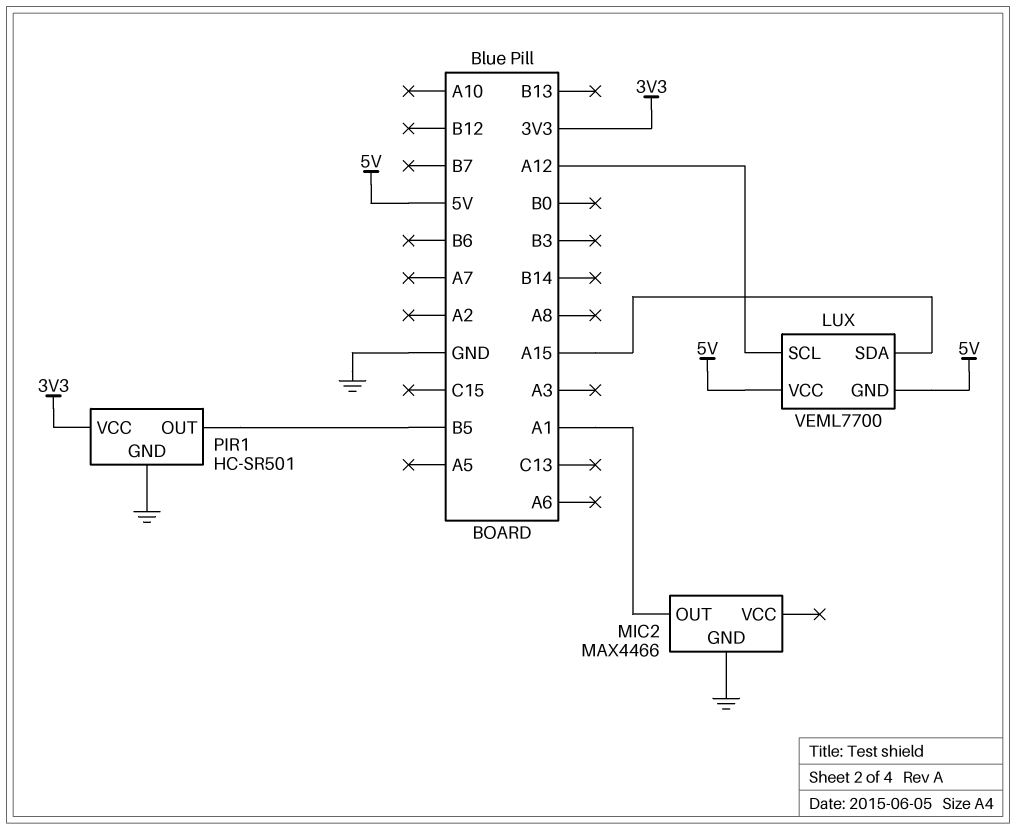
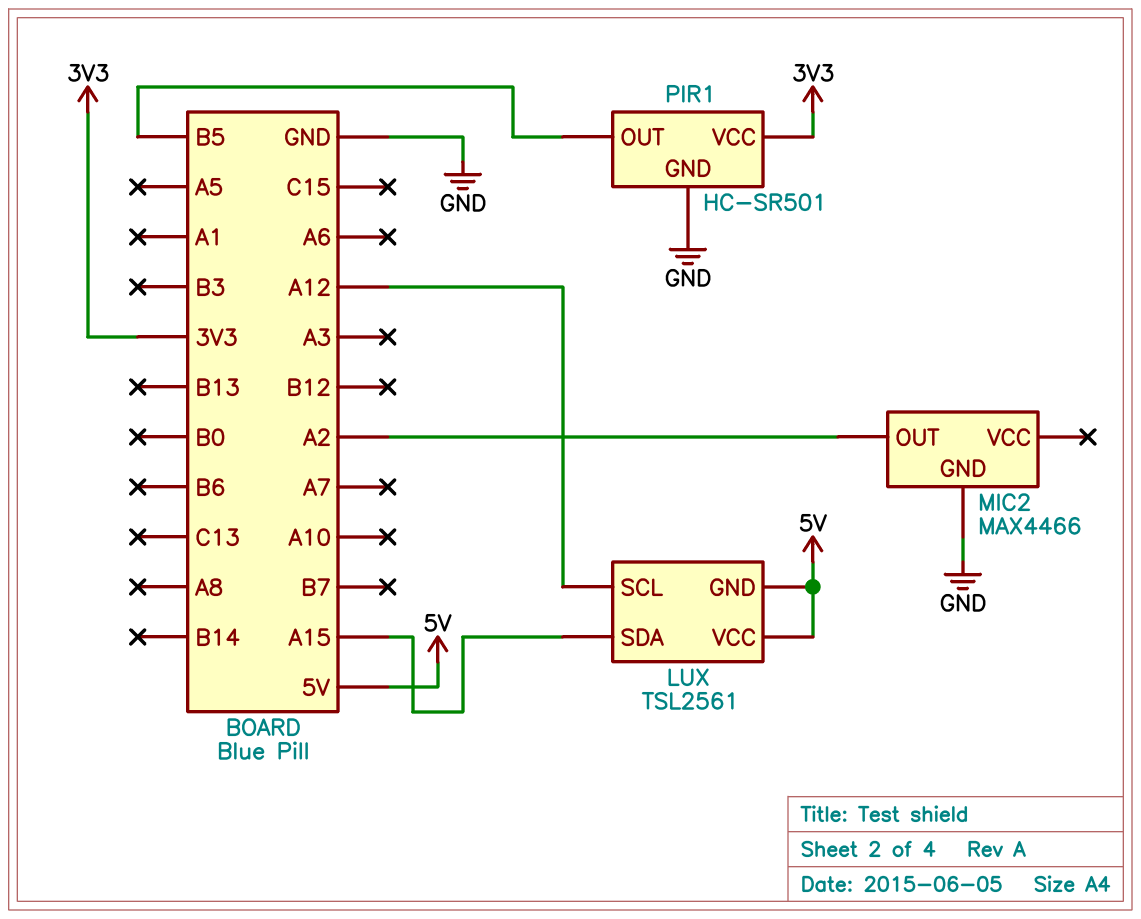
LUX: VEML7700 -> TSL2561
MIC2 pin OUT: A1 -> A2

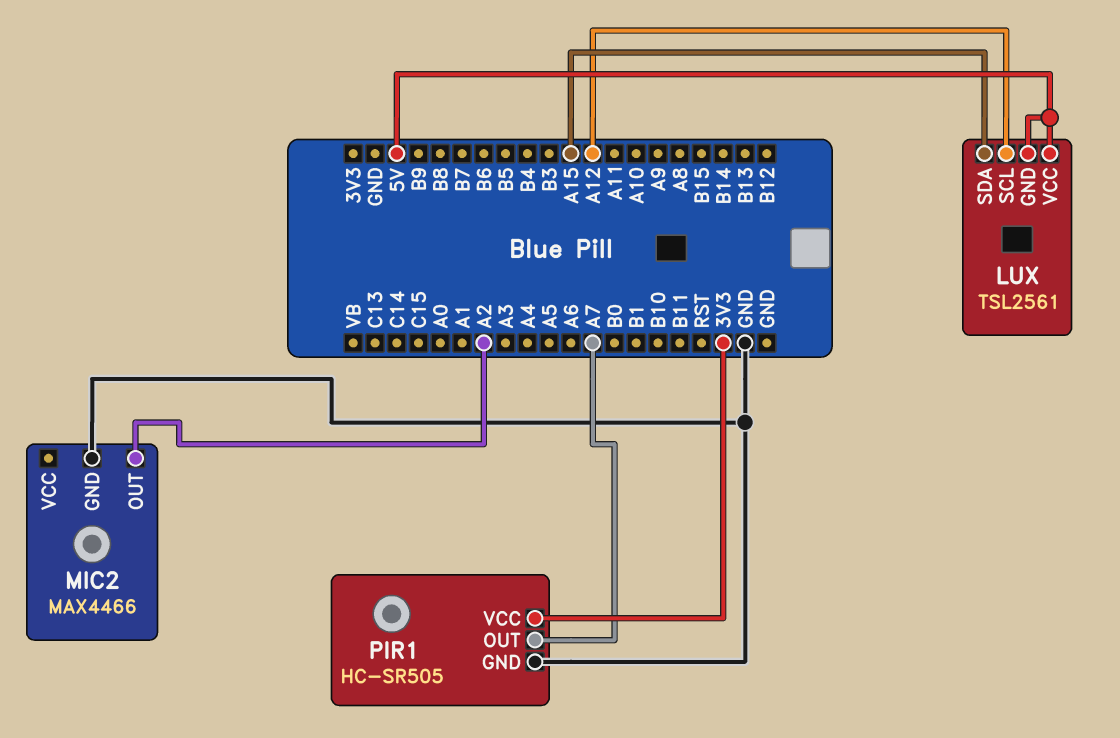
PIR1: HC-SR501 -> HC-SR505
PIR1 pin OUT: B5 -> A7

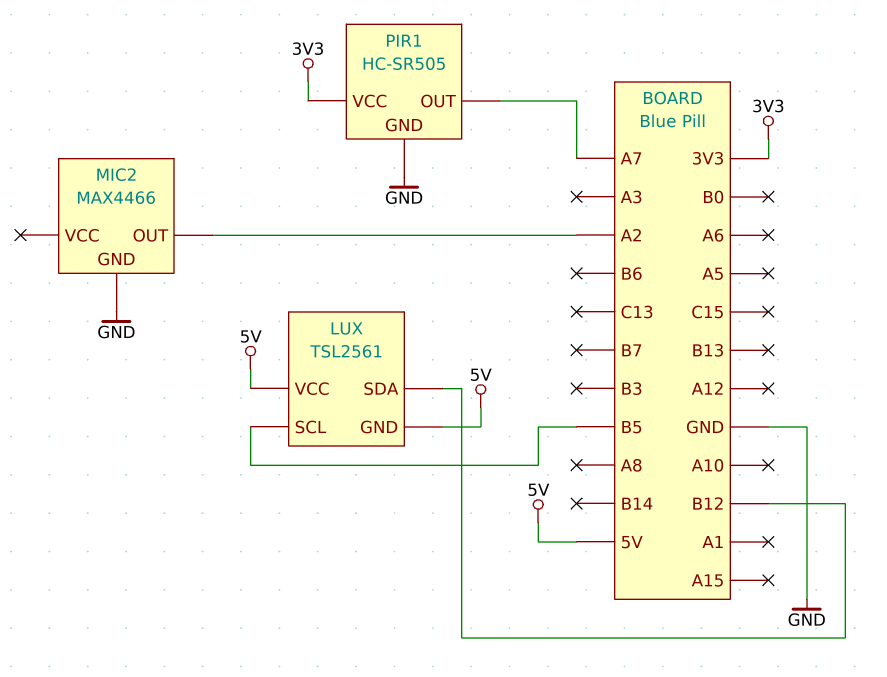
LUX pin SCL: A12 -> B5
LUX pin SDA: A15 -> B12

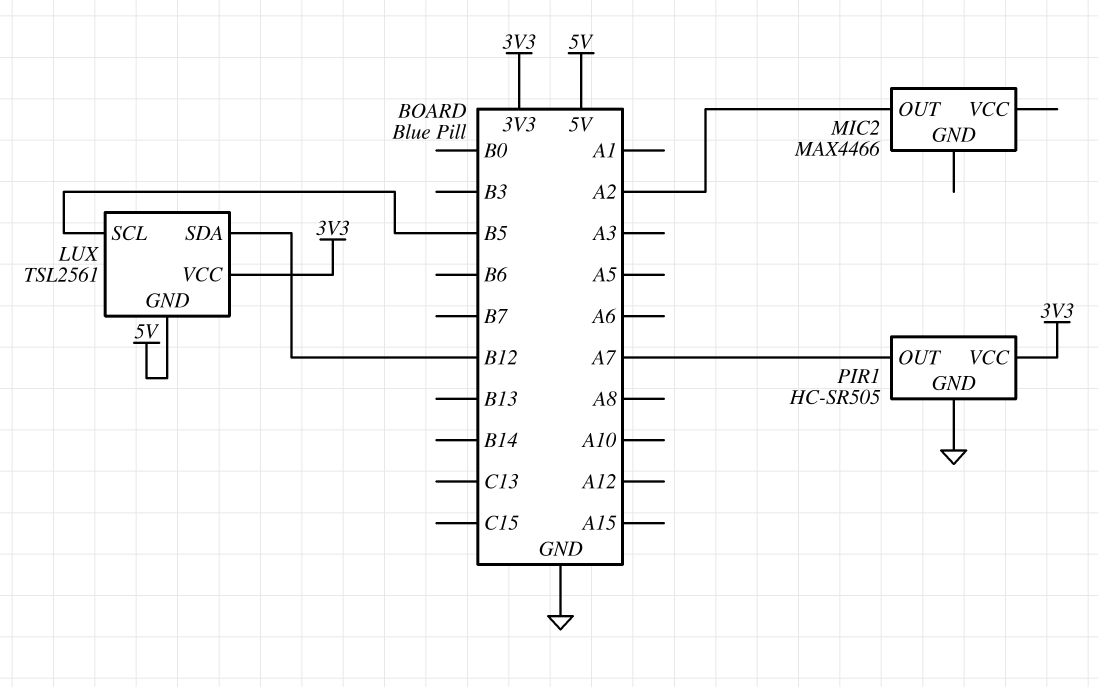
LUX pin VCC: 5V -> 3V3
MIC2 pin GND: GND -> none

